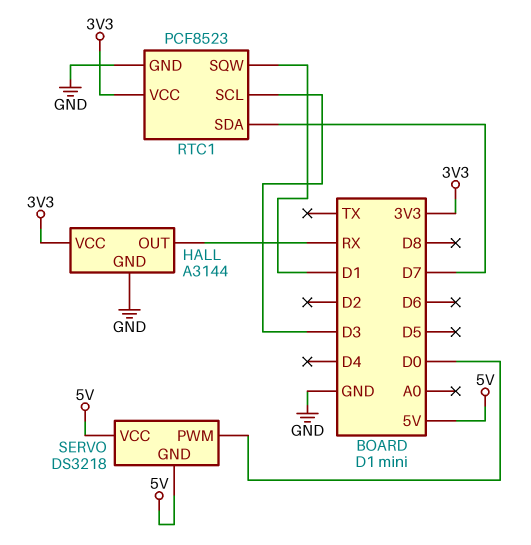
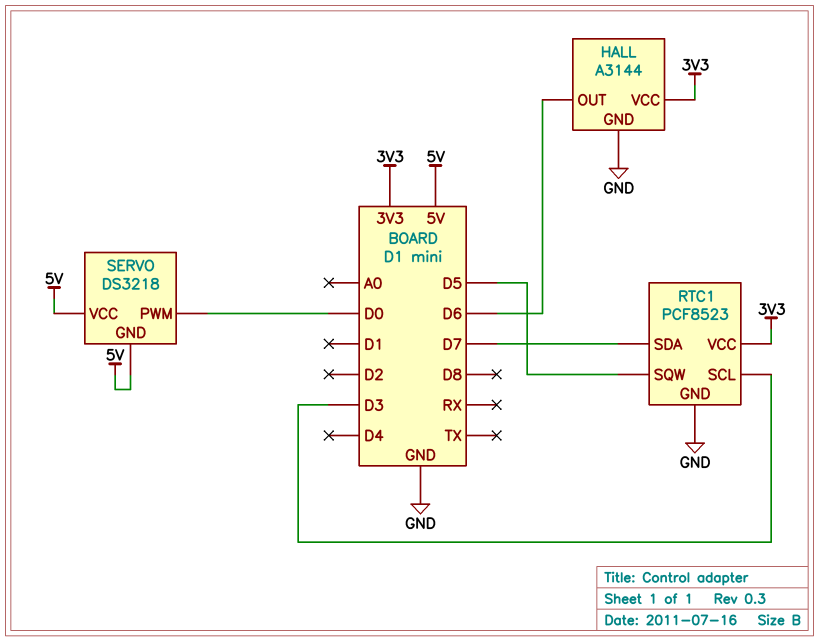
HALL pin OUT: RX -> D6
RTC1 pin SQW: D1 -> D5

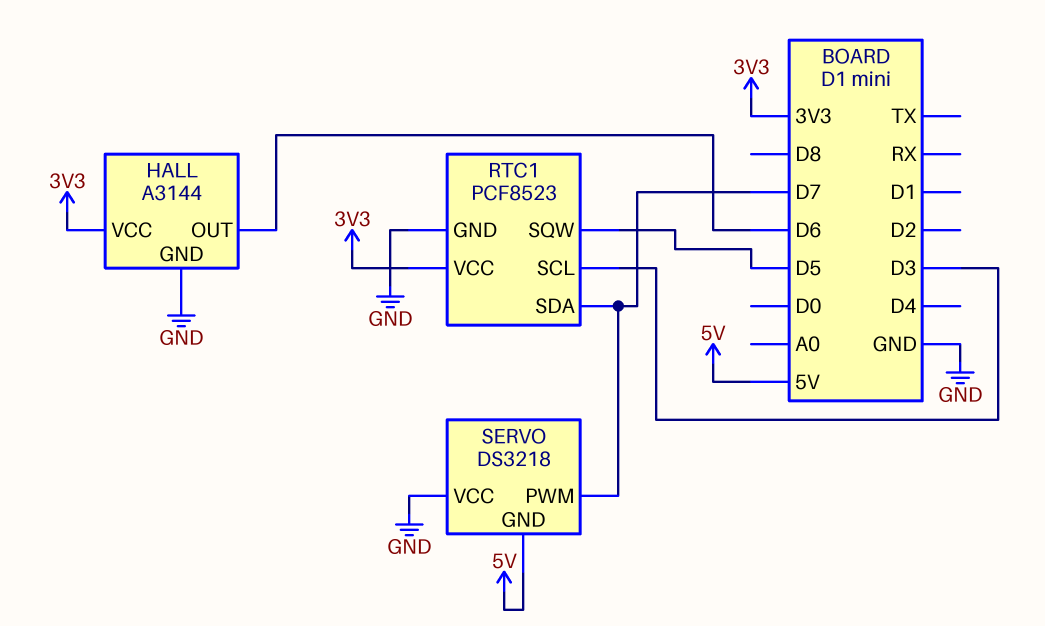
SERVO pin PWM: D0 -> D7
SERVO pin VCC: 5V -> GND

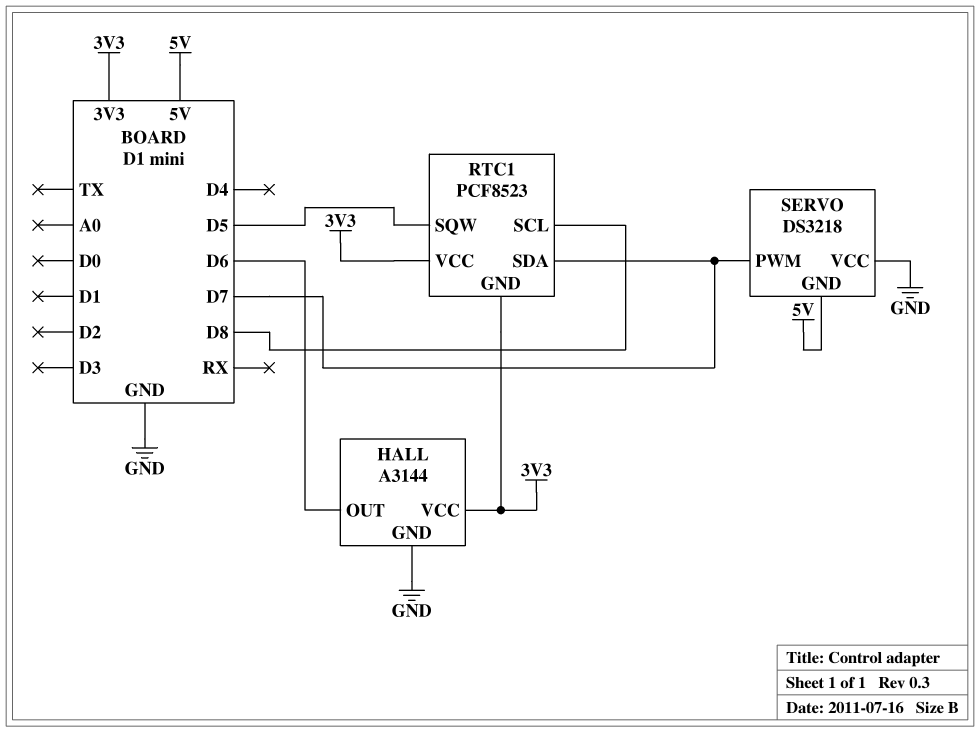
RTC1 pin GND: GND -> 3V3
RTC1 pin SCL: D3 -> D8

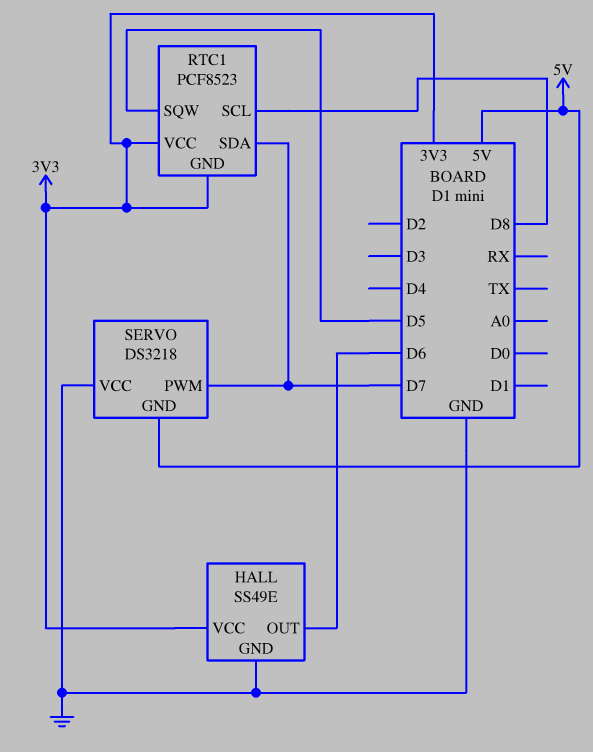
HALL: A3144 -> SS49E

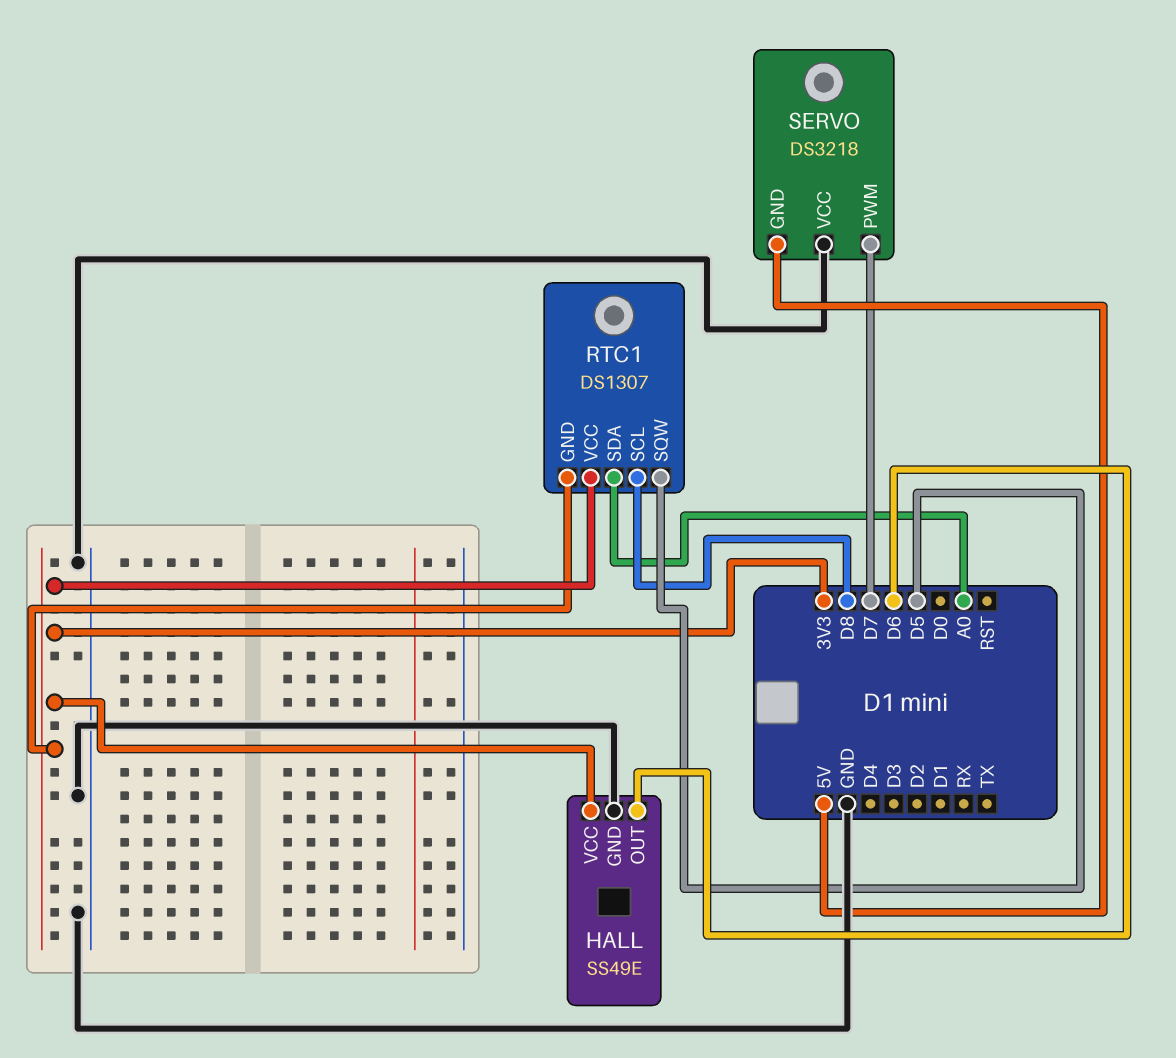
RTC1: PCF8523 -> DS1307
RTC1 pin SDA: D7 -> A0

